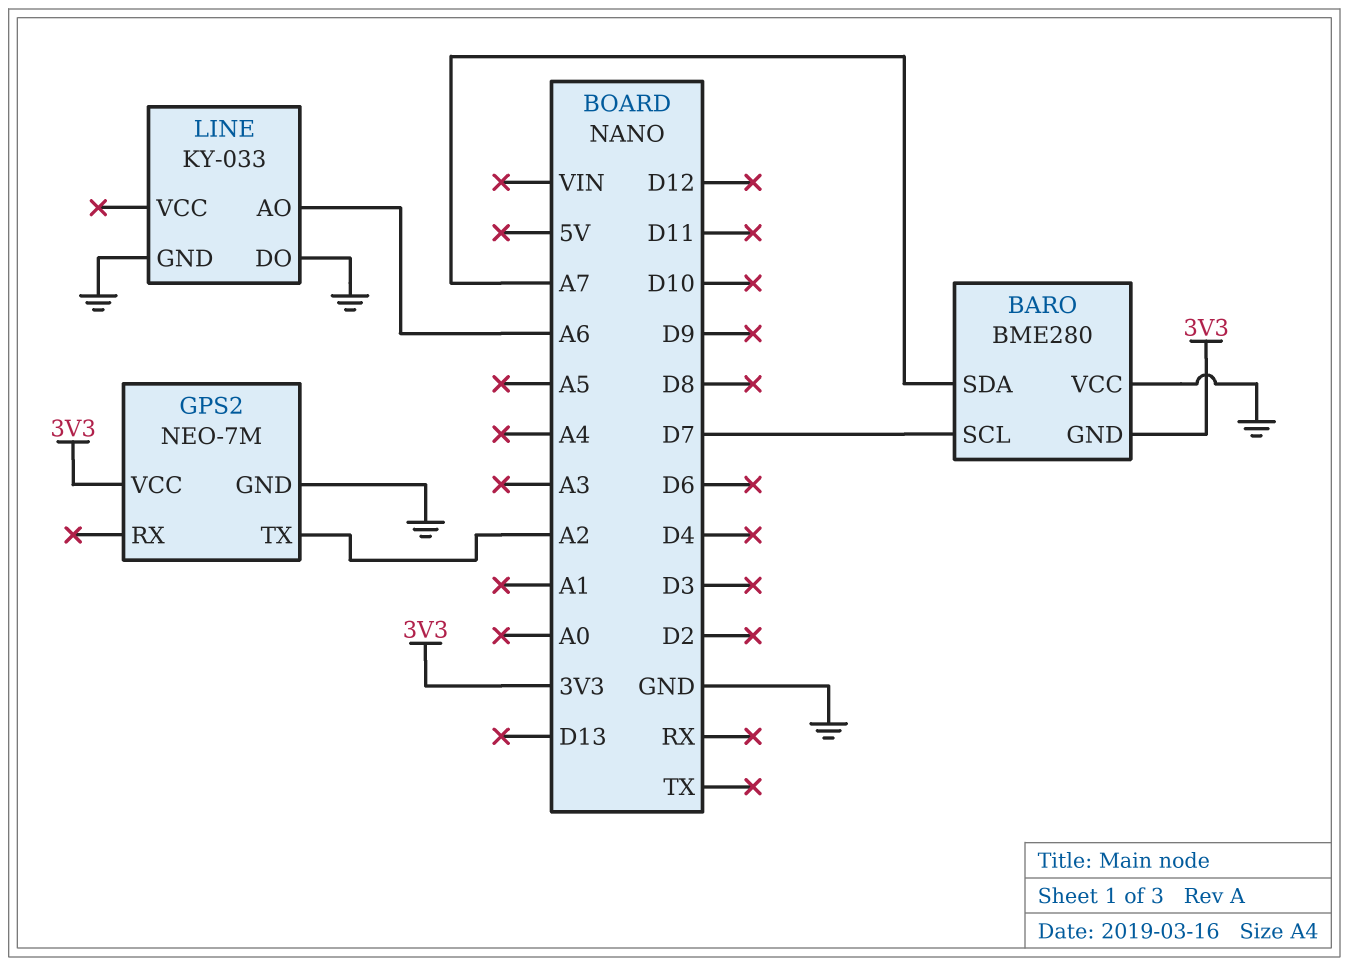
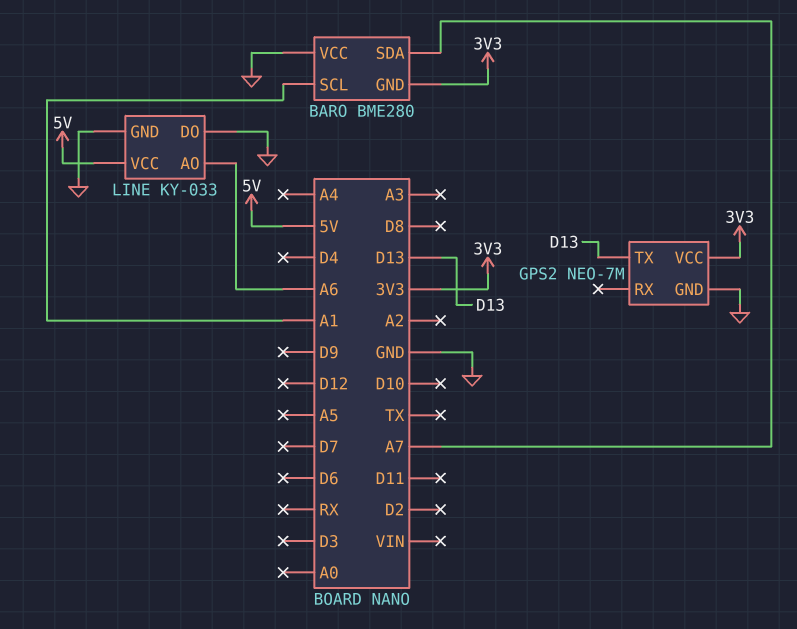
BARO pin SCL: D7 -> A1
GPS2 pin TX: A2 -> D13
LINE pin VCC: none -> 5V

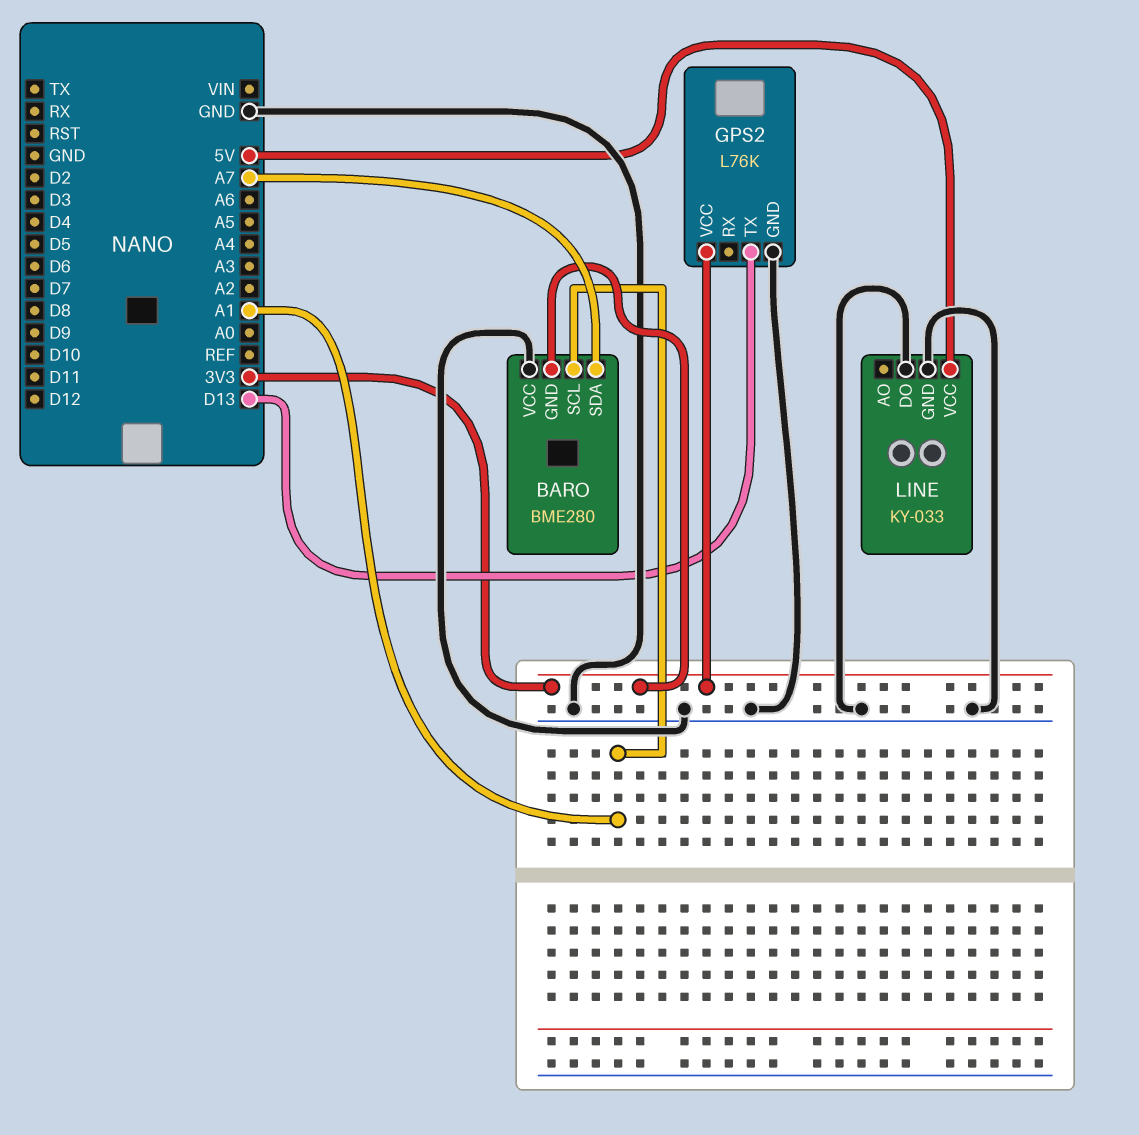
GPS2: NEO-7M -> L76K
LINE pin AO: A6 -> none

